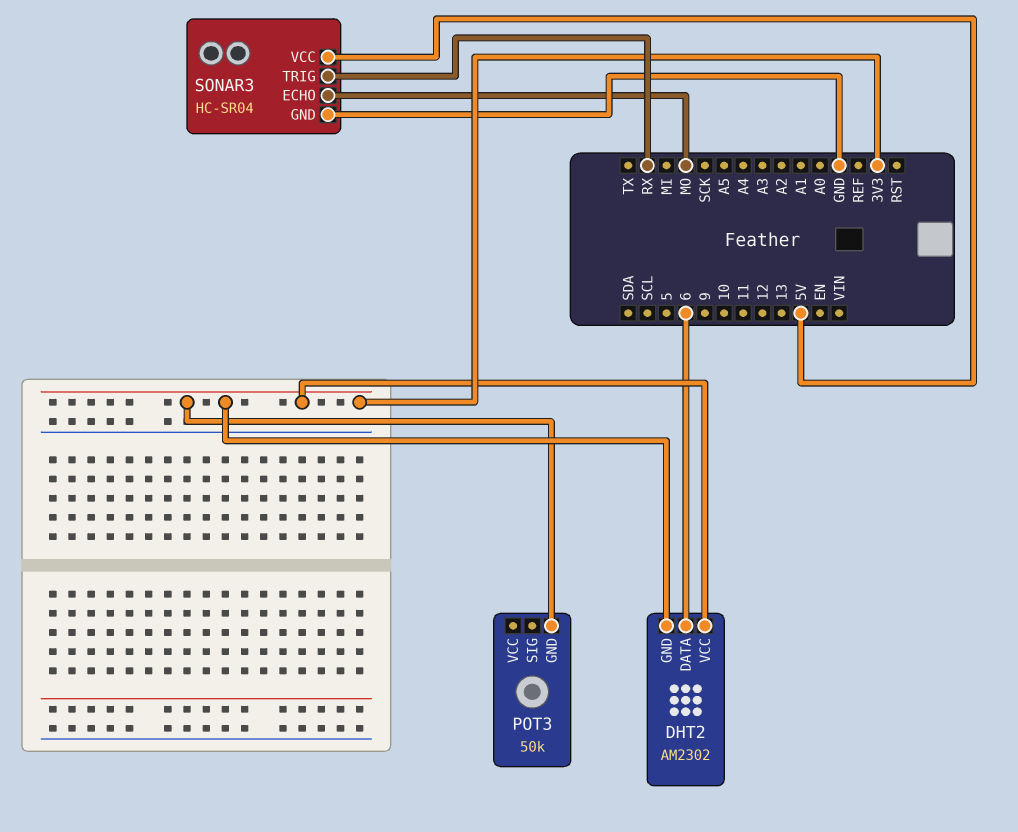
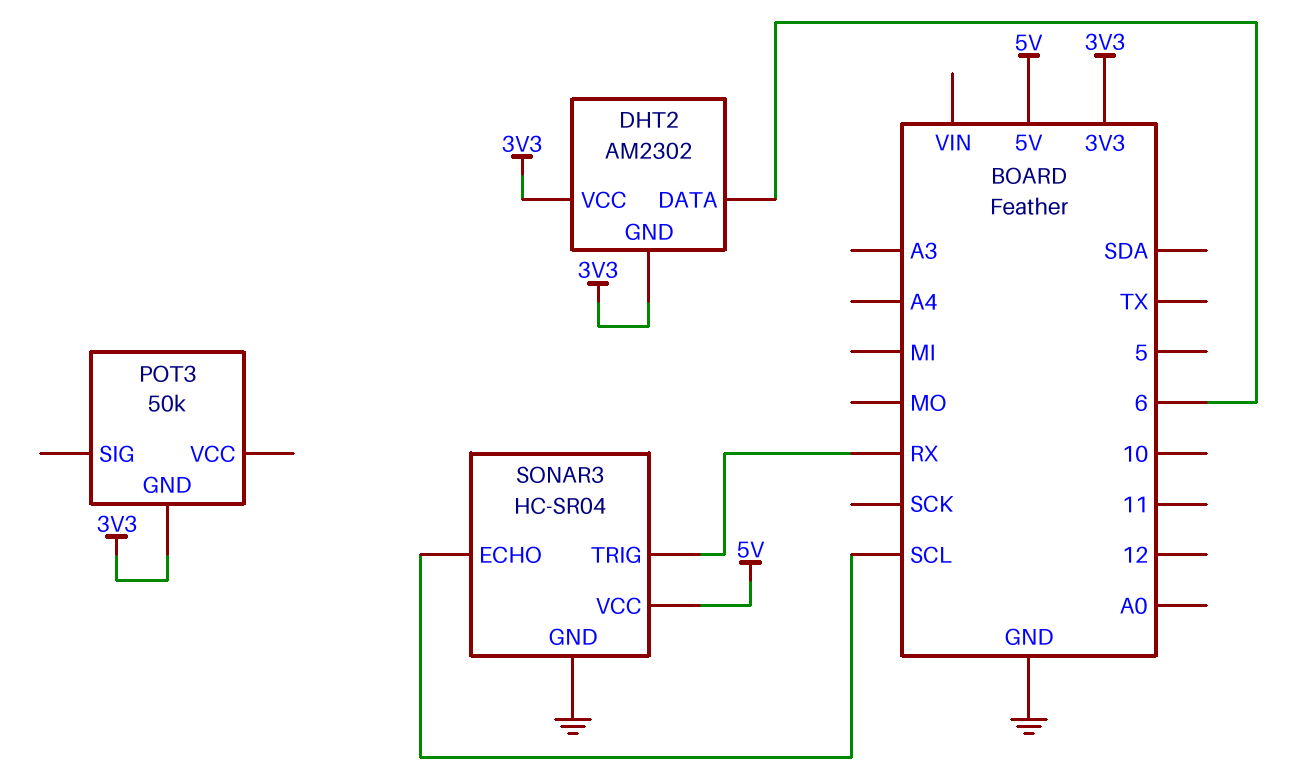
SONAR3 pin ECHO: MO -> SCL

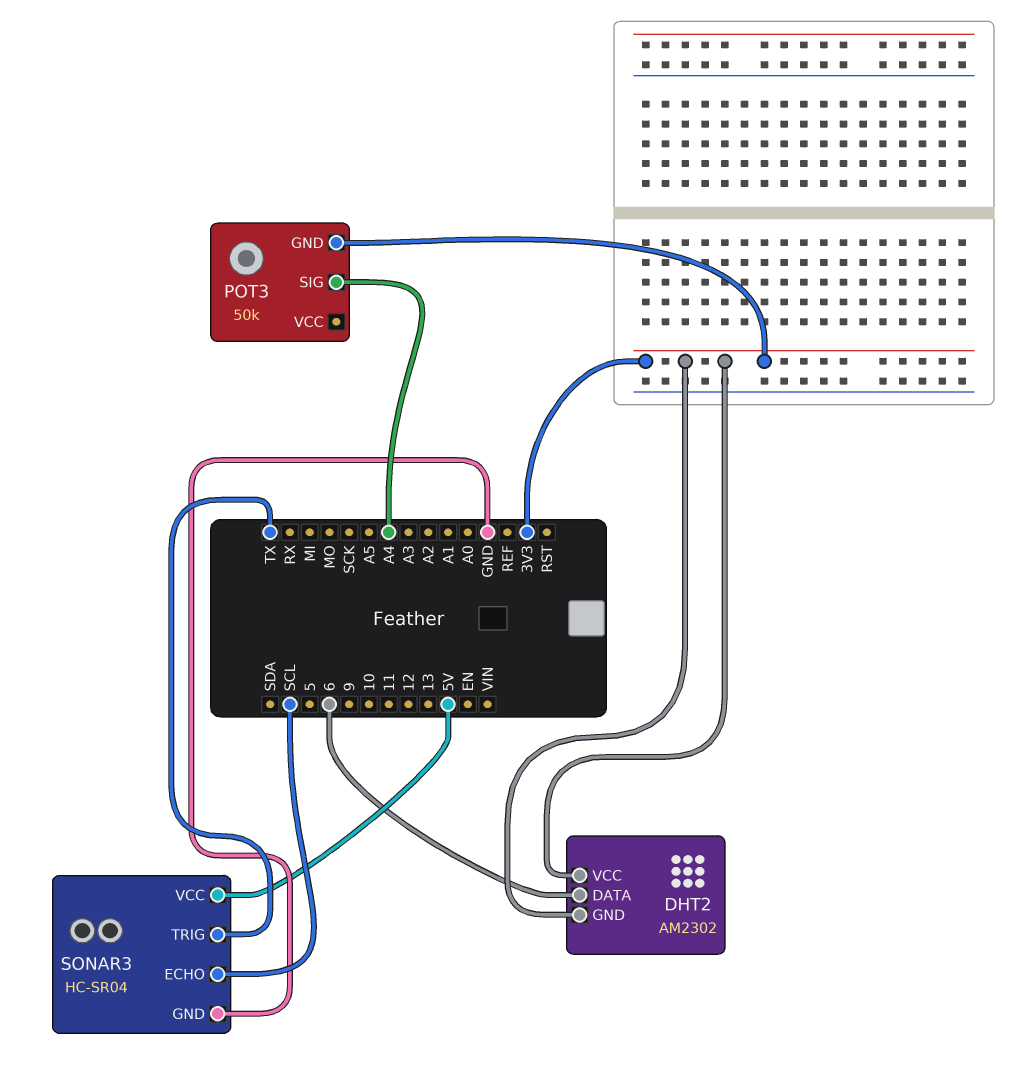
POT3 pin SIG: none -> A4
SONAR3 pin TRIG: RX -> TX

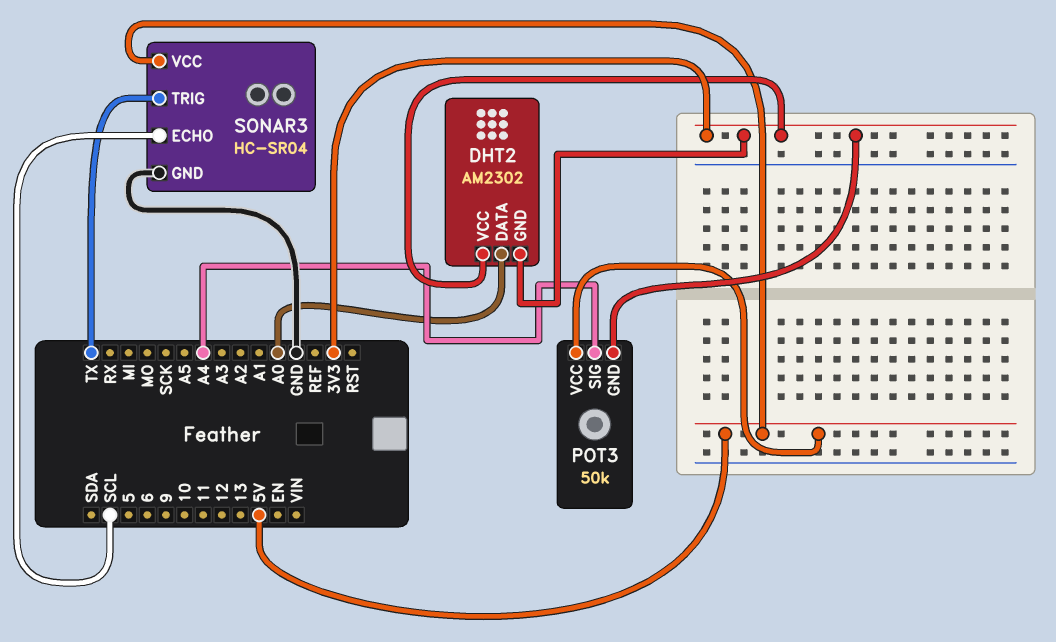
DHT2 pin DATA: 6 -> A0
POT3 pin VCC: none -> 5V

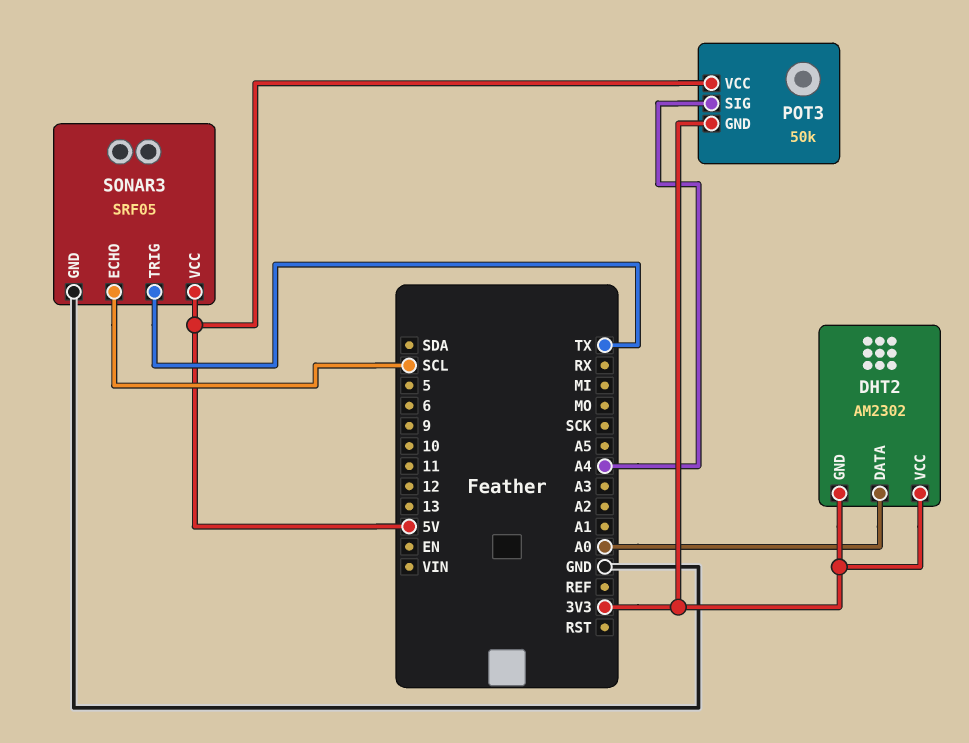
SONAR3: HC-SR04 -> SRF05

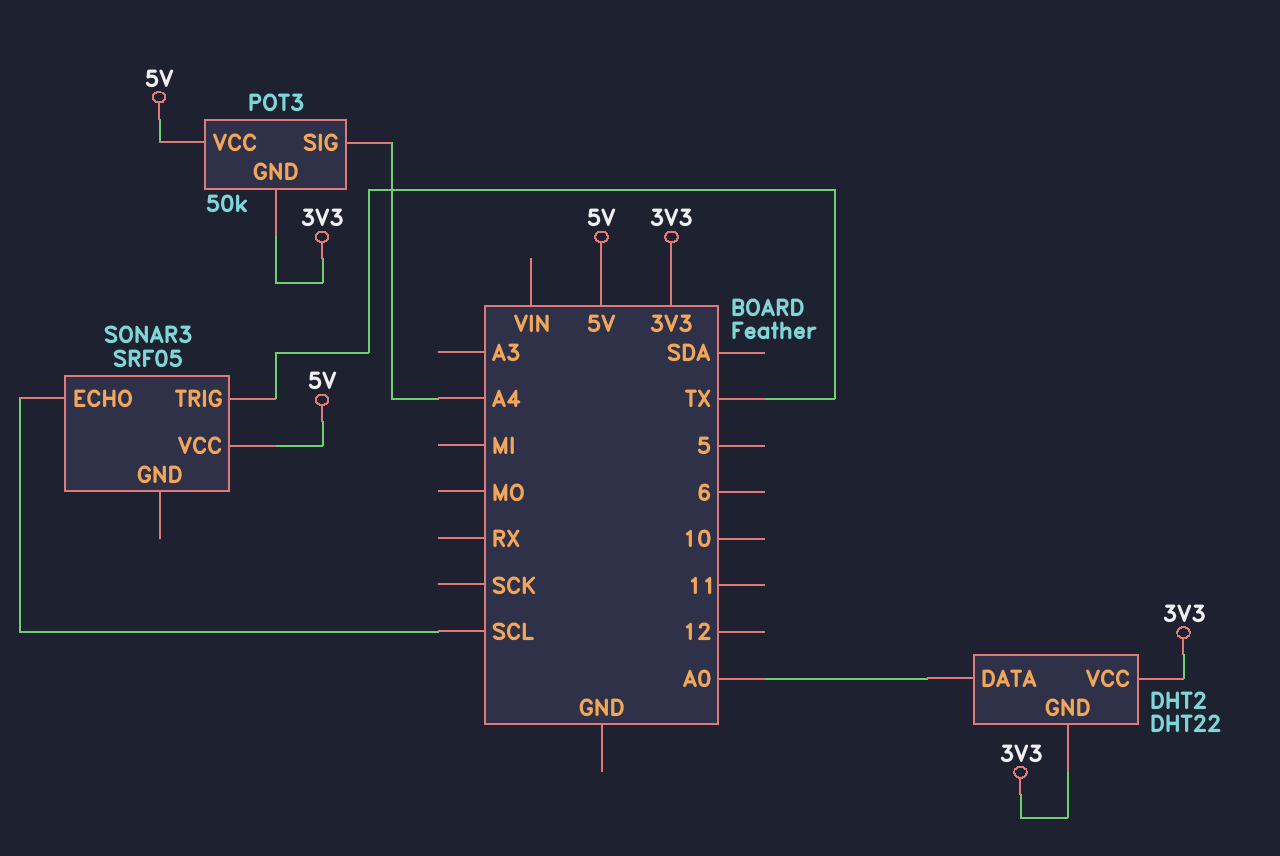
DHT2: AM2302 -> DHT22
SONAR3 pin GND: GND -> none

